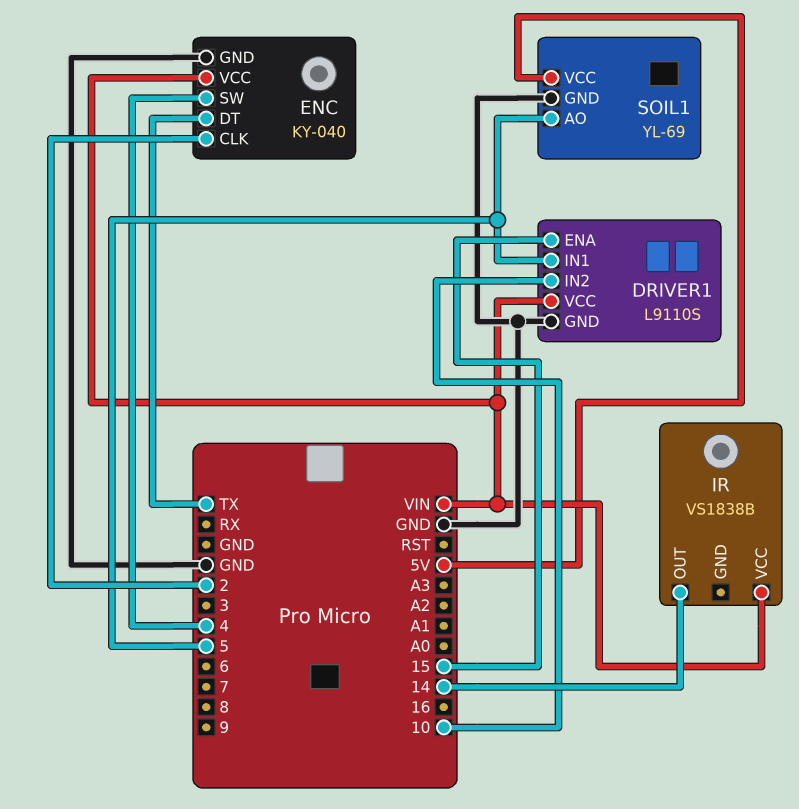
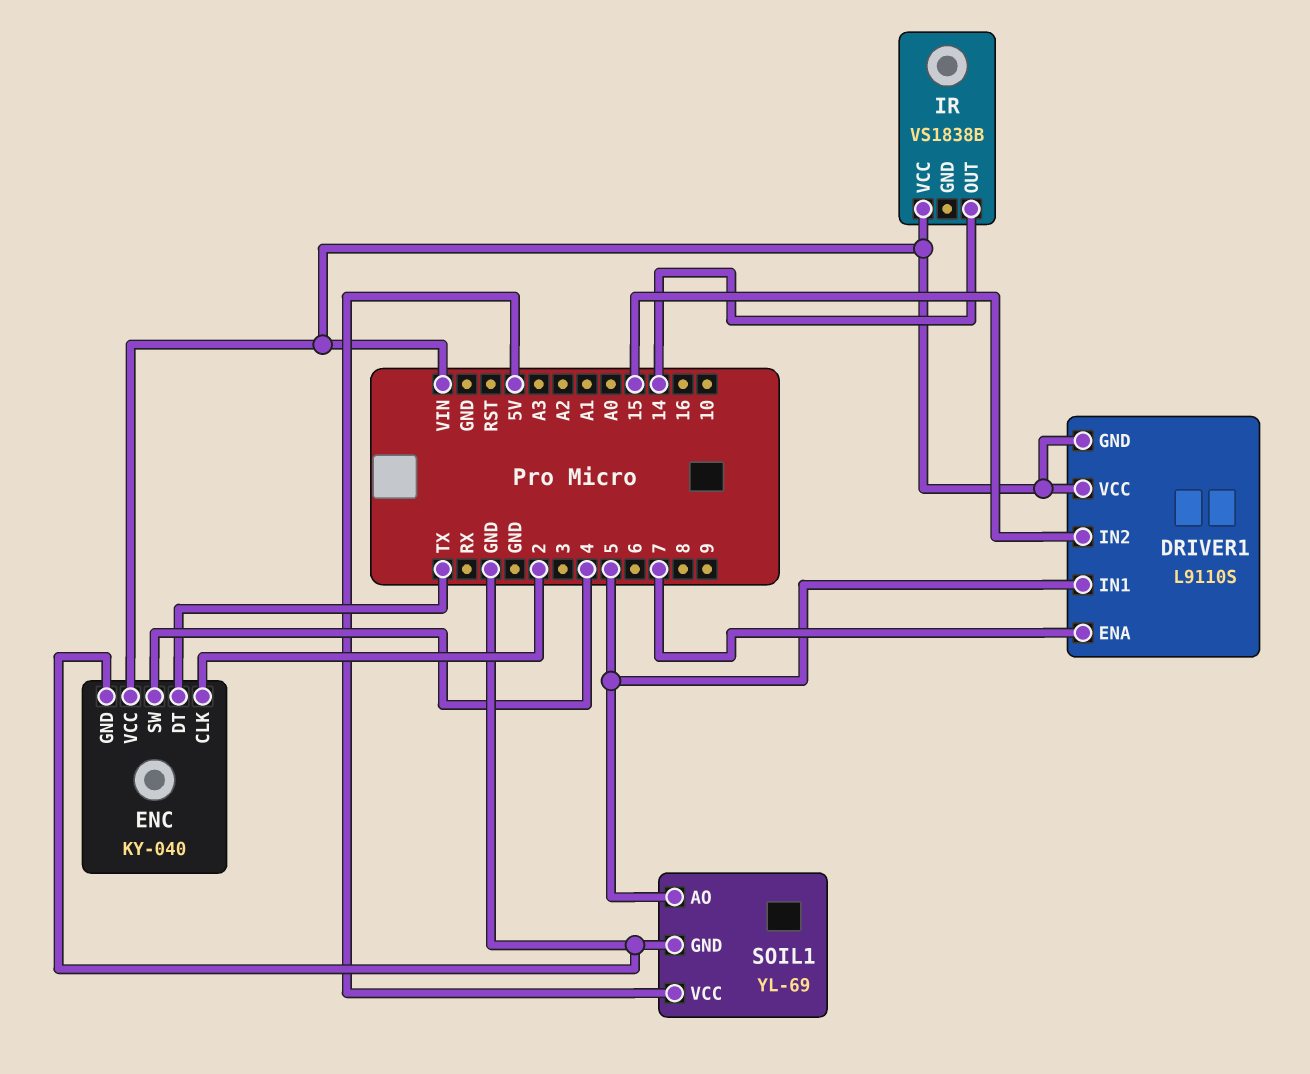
DRIVER1 pin ENA: 15 -> 7
DRIVER1 pin GND: GND -> VIN
DRIVER1 pin IN2: 10 -> 15

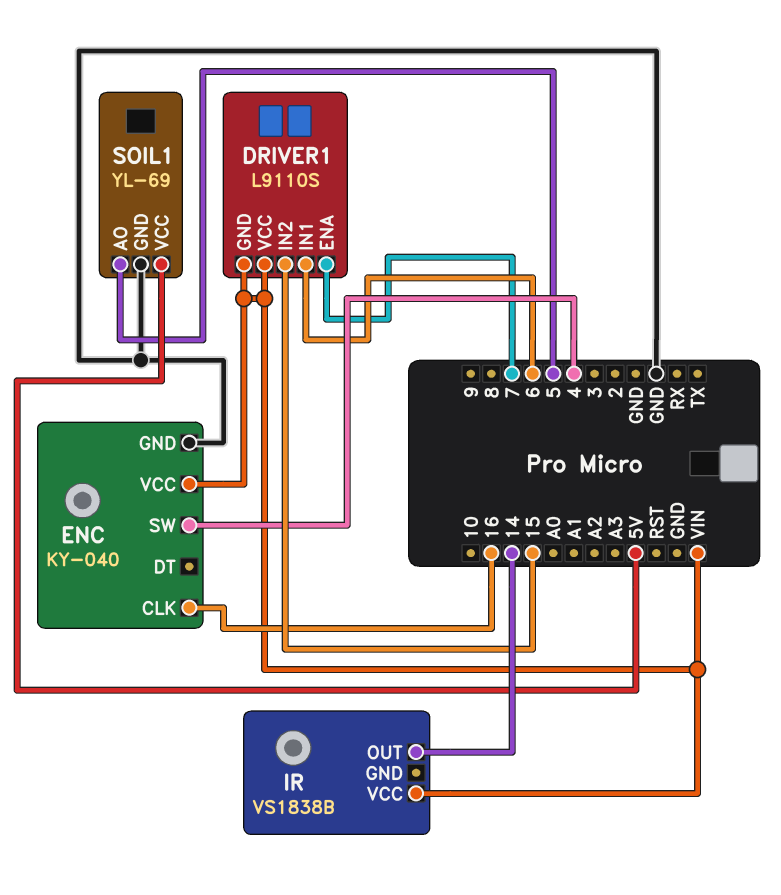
DRIVER1 pin IN1: 5 -> 6
ENC pin CLK: 2 -> 16
ENC pin DT: TX -> none

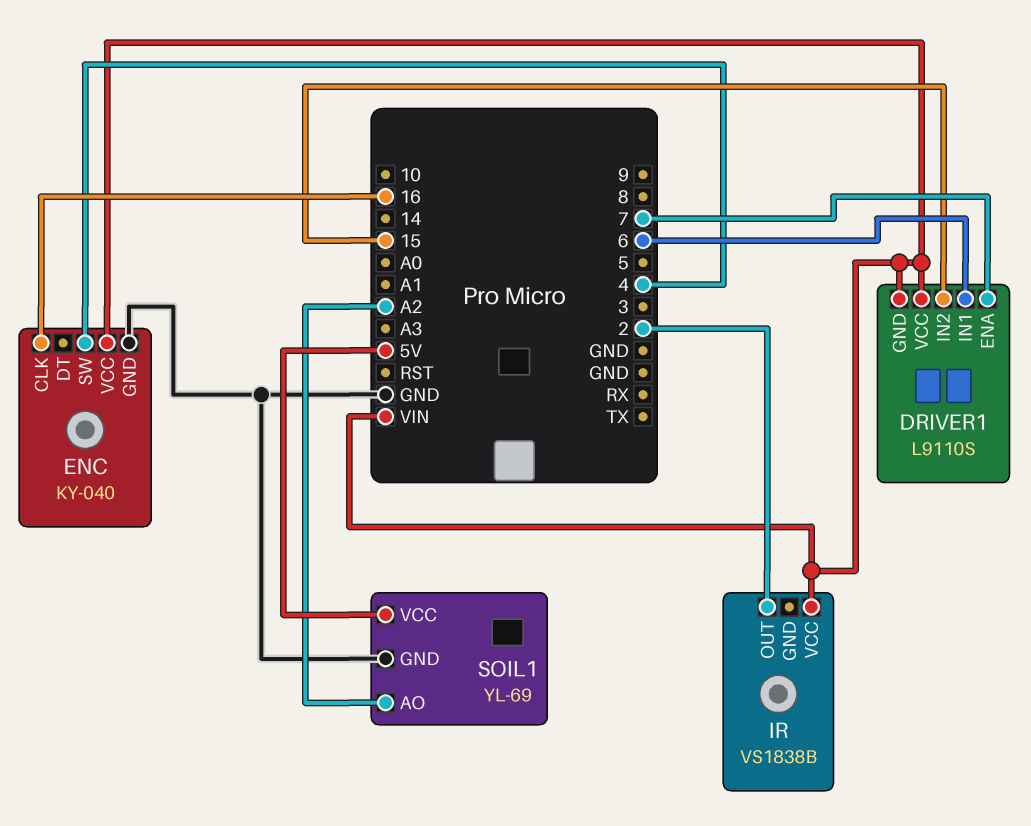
IR pin OUT: 14 -> 2
SOIL1 pin AO: 5 -> A2

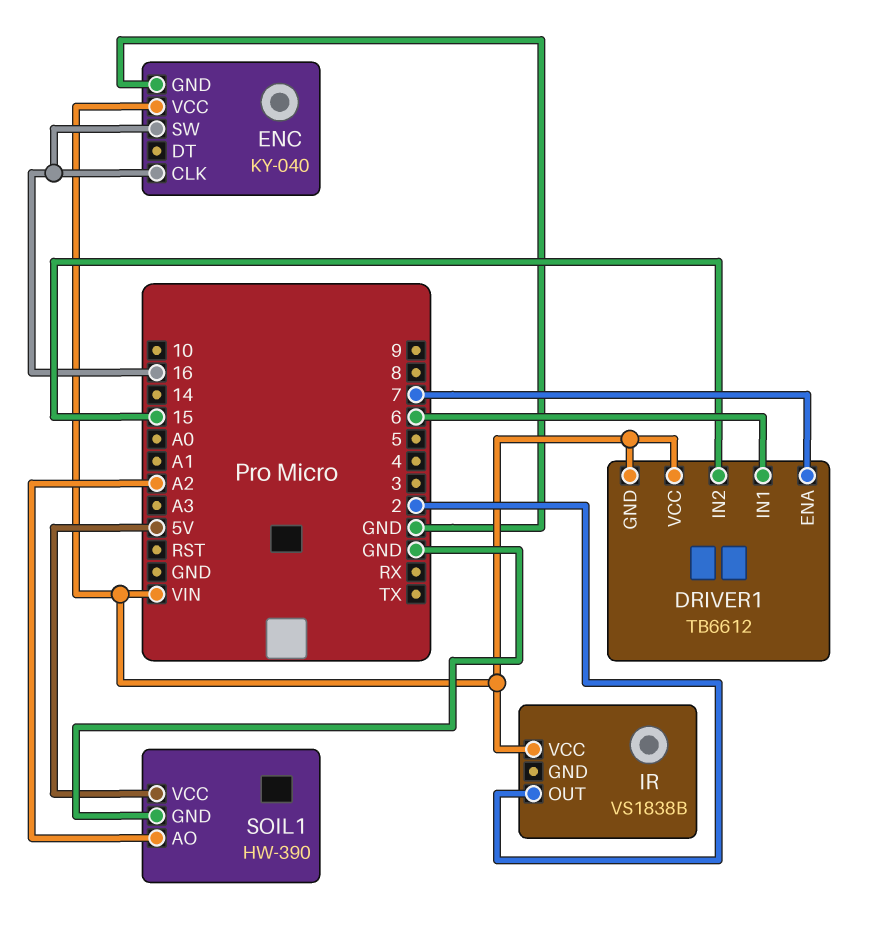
DRIVER1: L9110S -> TB6612
ENC pin SW: 4 -> 16
SOIL1: YL-69 -> HW-390

